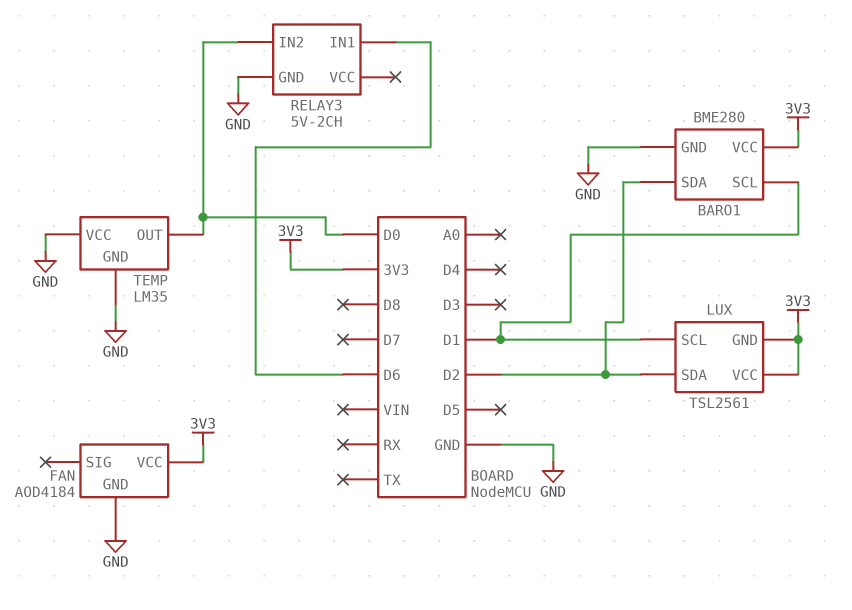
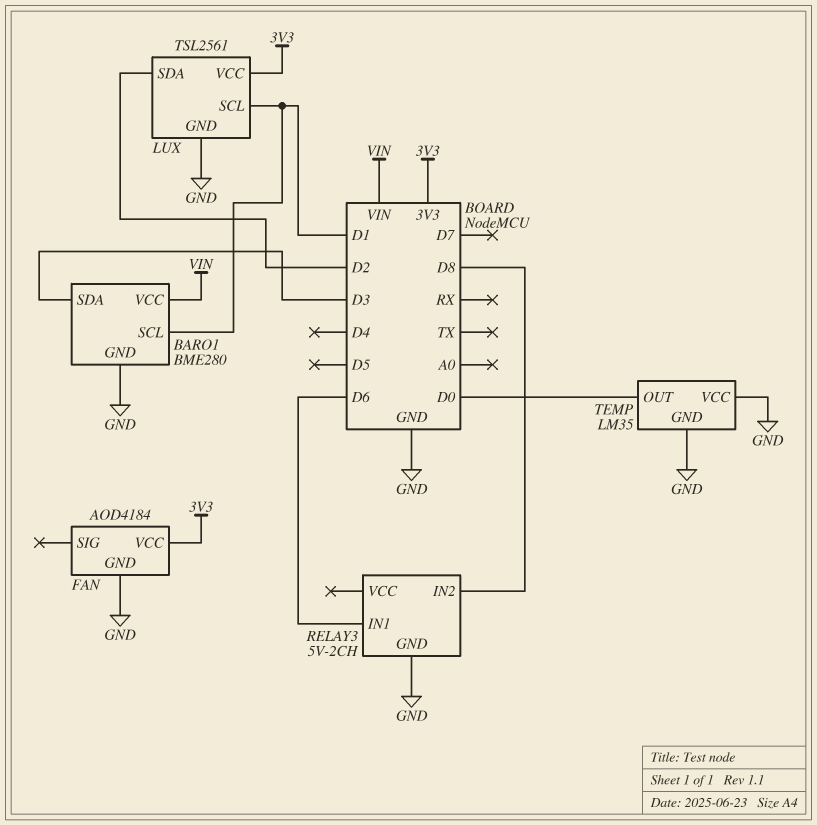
BARO1 pin SDA: D2 -> D3
BARO1 pin VCC: 3V3 -> VIN
LUX pin GND: 3V3 -> GND
RELAY3 pin IN2: D0 -> D8

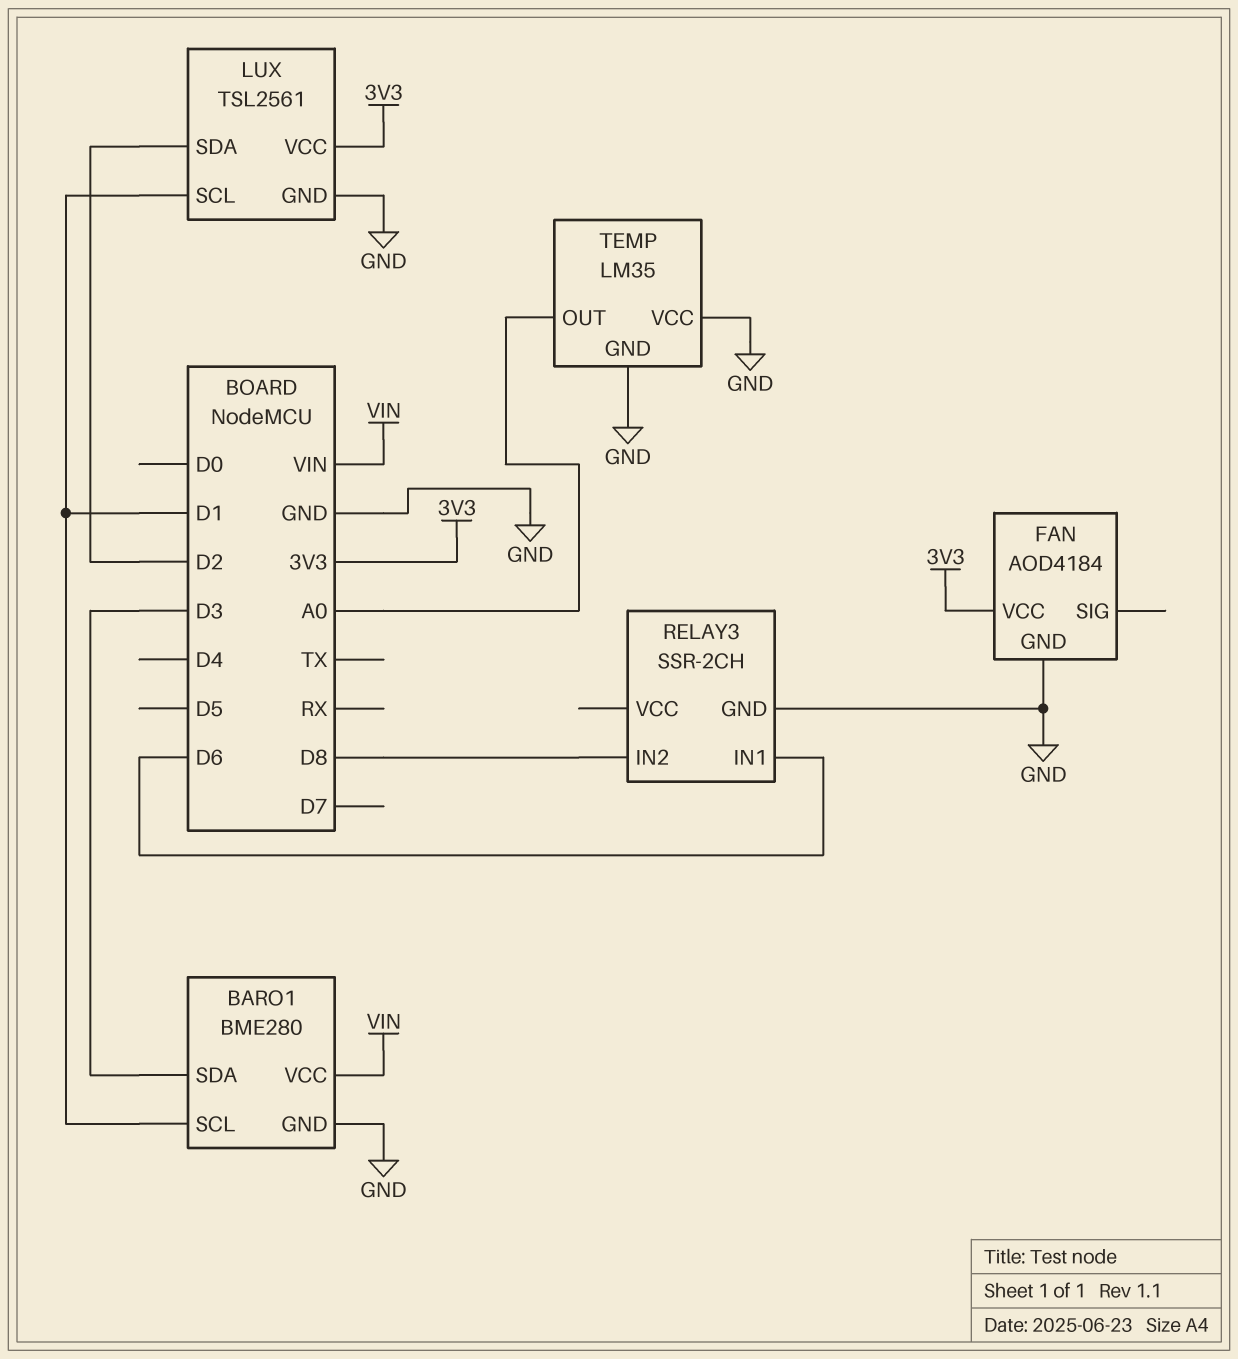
RELAY3: 5V-2CH -> SSR-2CH
TEMP pin OUT: D0 -> A0

